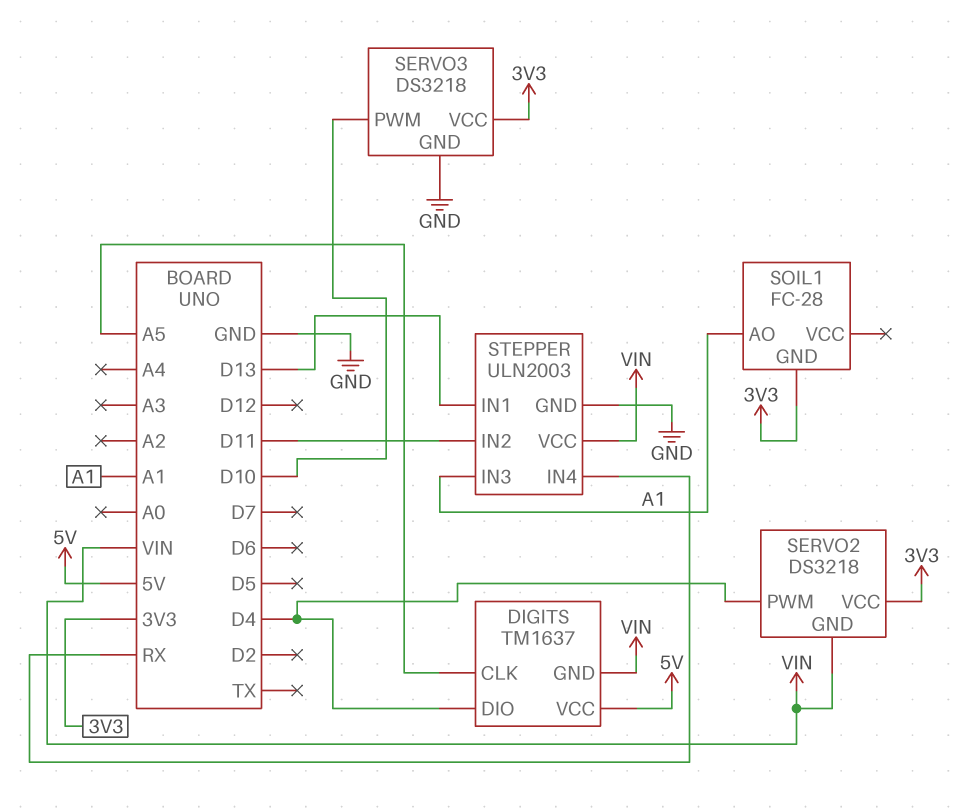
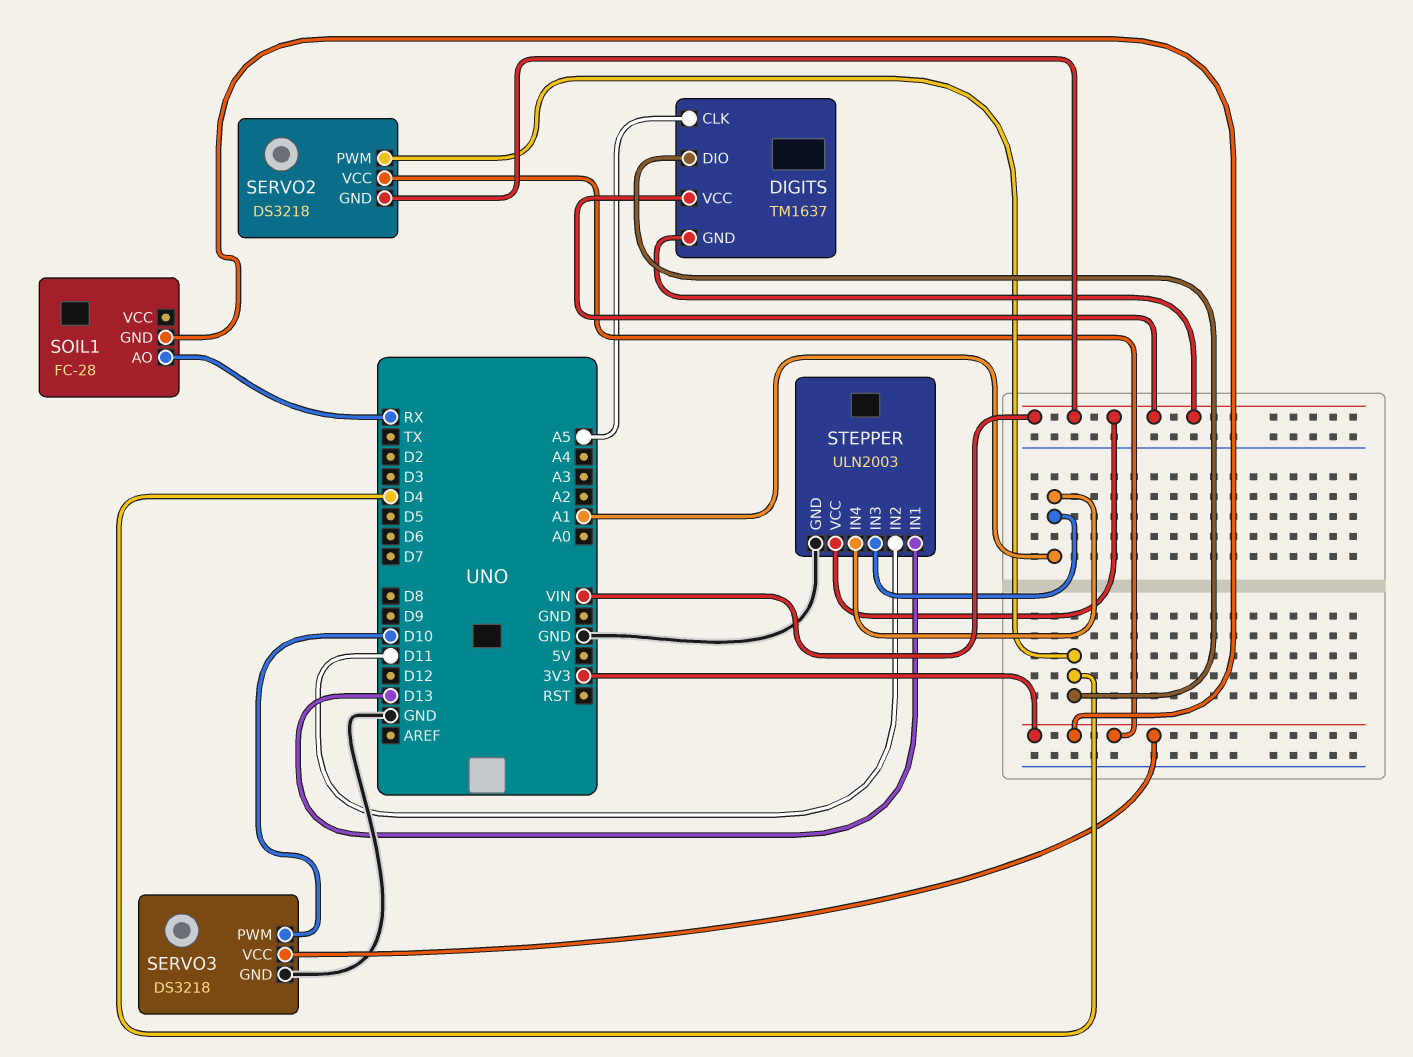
DIGITS pin VCC: 5V -> VIN
SOIL1 pin AO: A1 -> RX
STEPPER pin IN4: RX -> A1

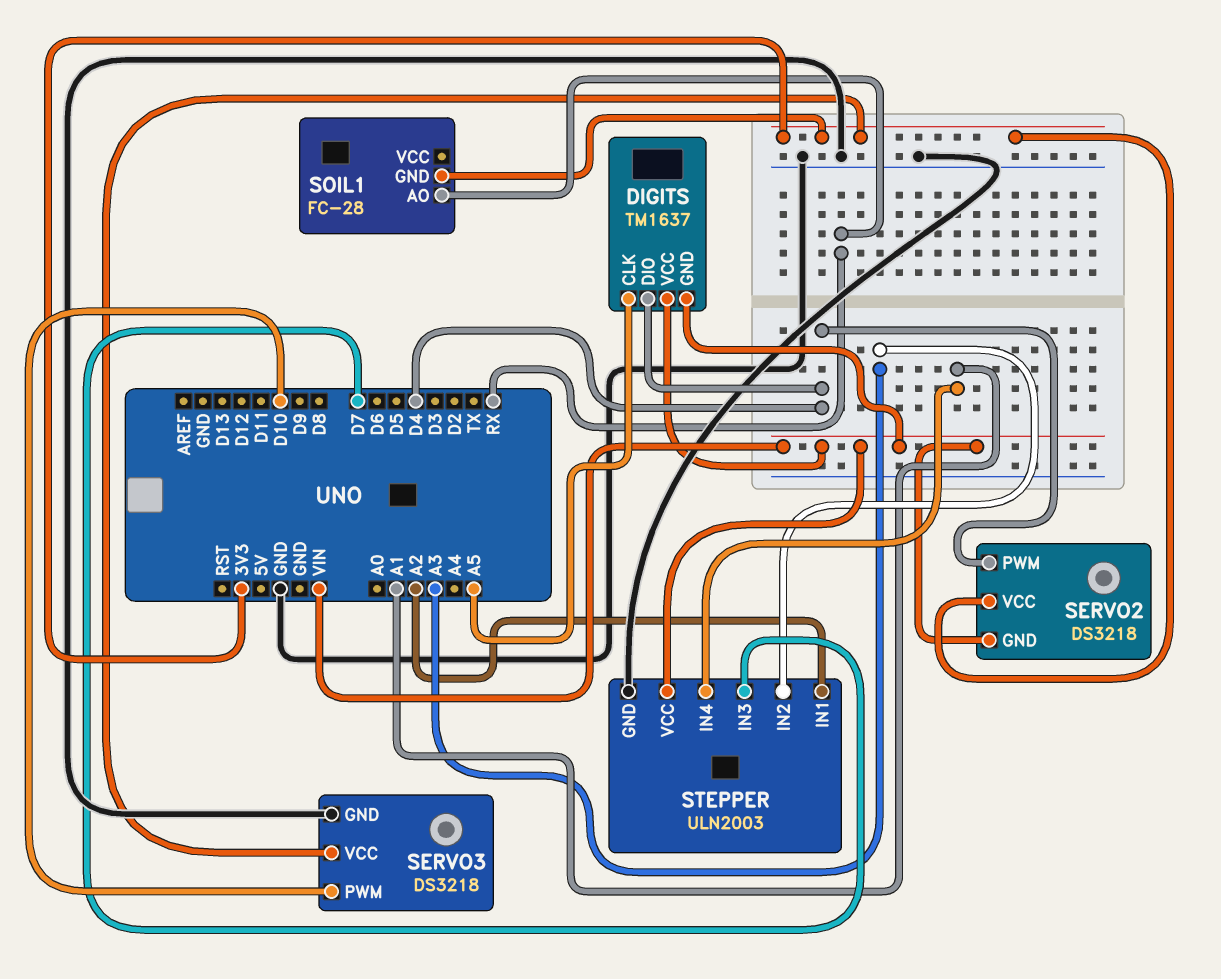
STEPPER pin IN1: D13 -> A2
STEPPER pin IN2: D11 -> A3
STEPPER pin IN3: A1 -> D7

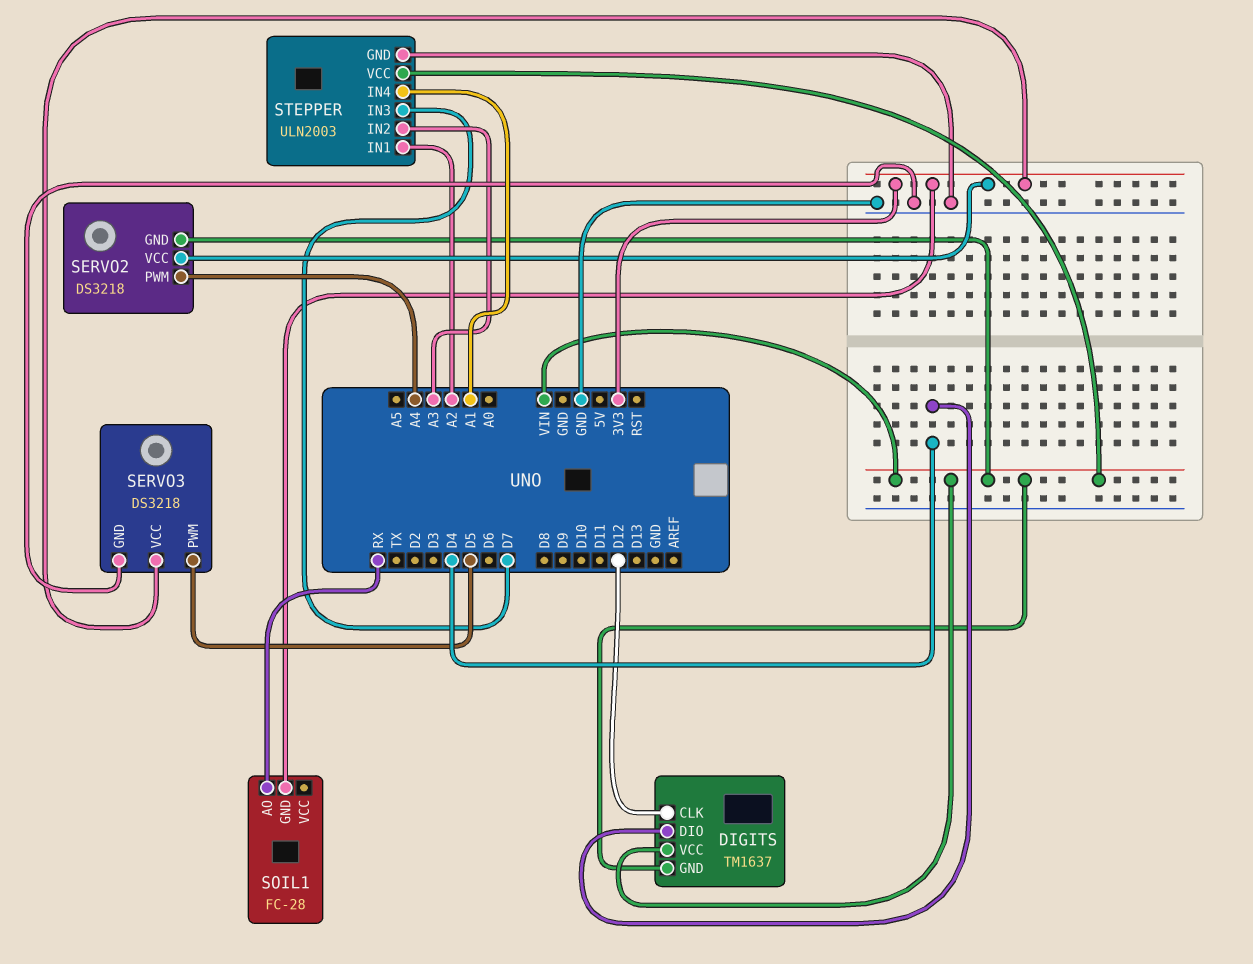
DIGITS pin CLK: A5 -> D12
SERVO2 pin PWM: D4 -> A4
SERVO3 pin PWM: D10 -> D5

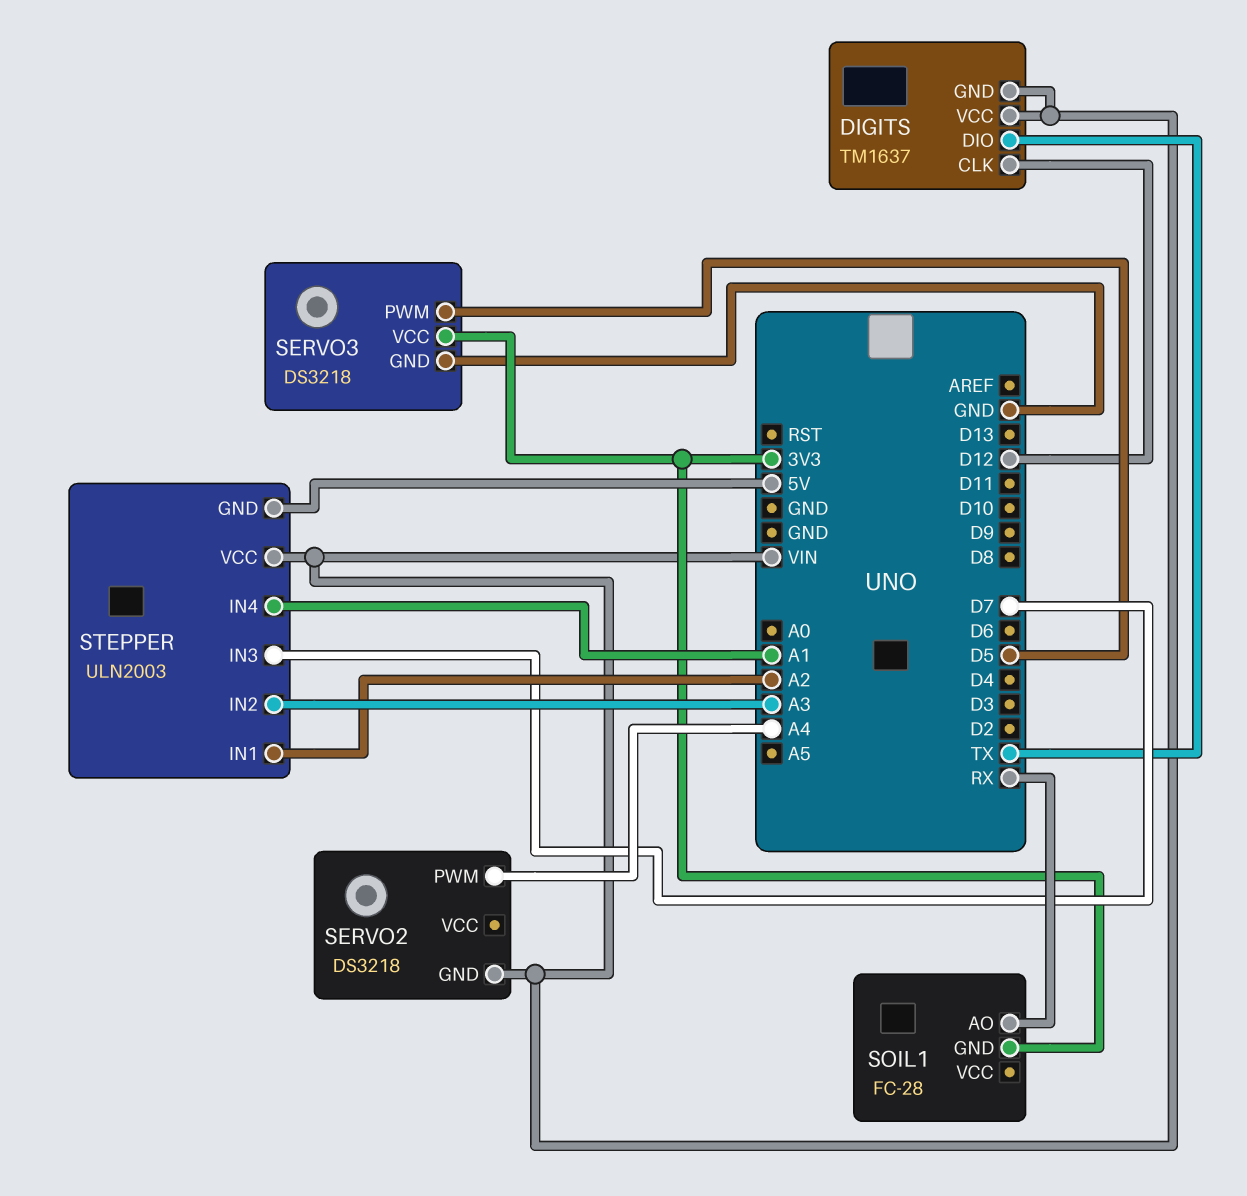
DIGITS pin DIO: D4 -> TX
SERVO2 pin VCC: 3V3 -> none
STEPPER pin GND: GND -> 5V

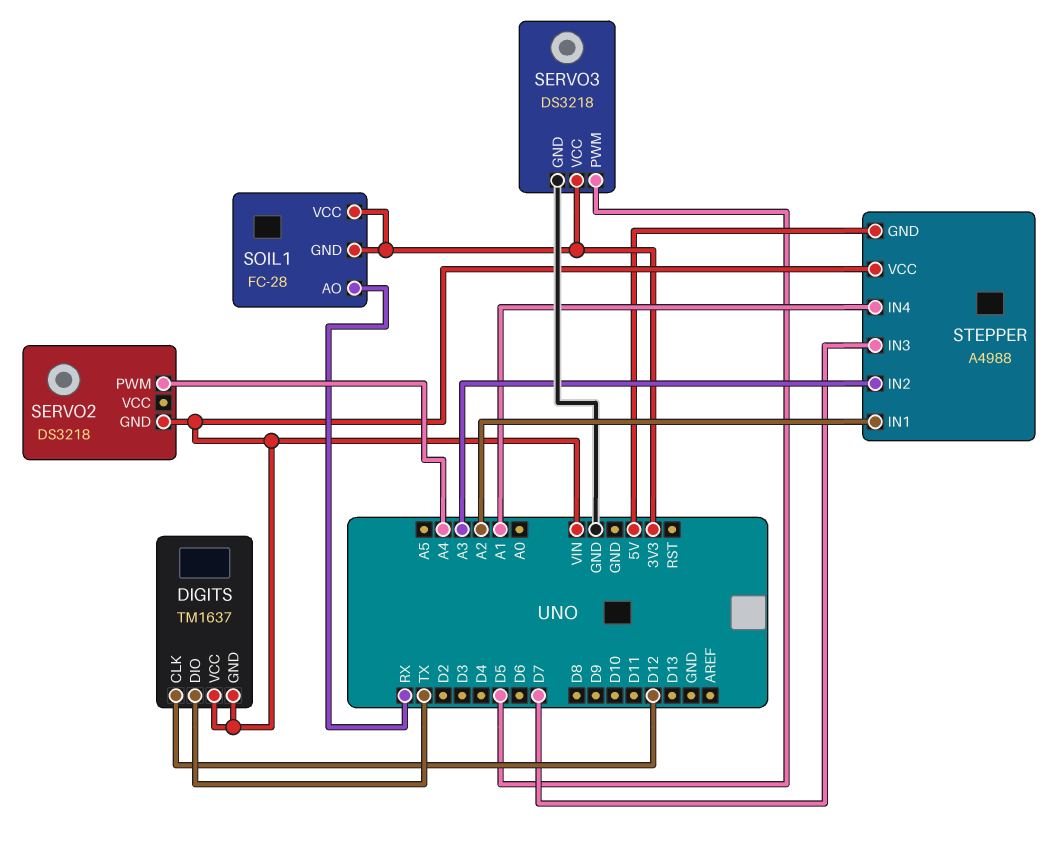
SOIL1 pin VCC: none -> 3V3
STEPPER: ULN2003 -> A4988

